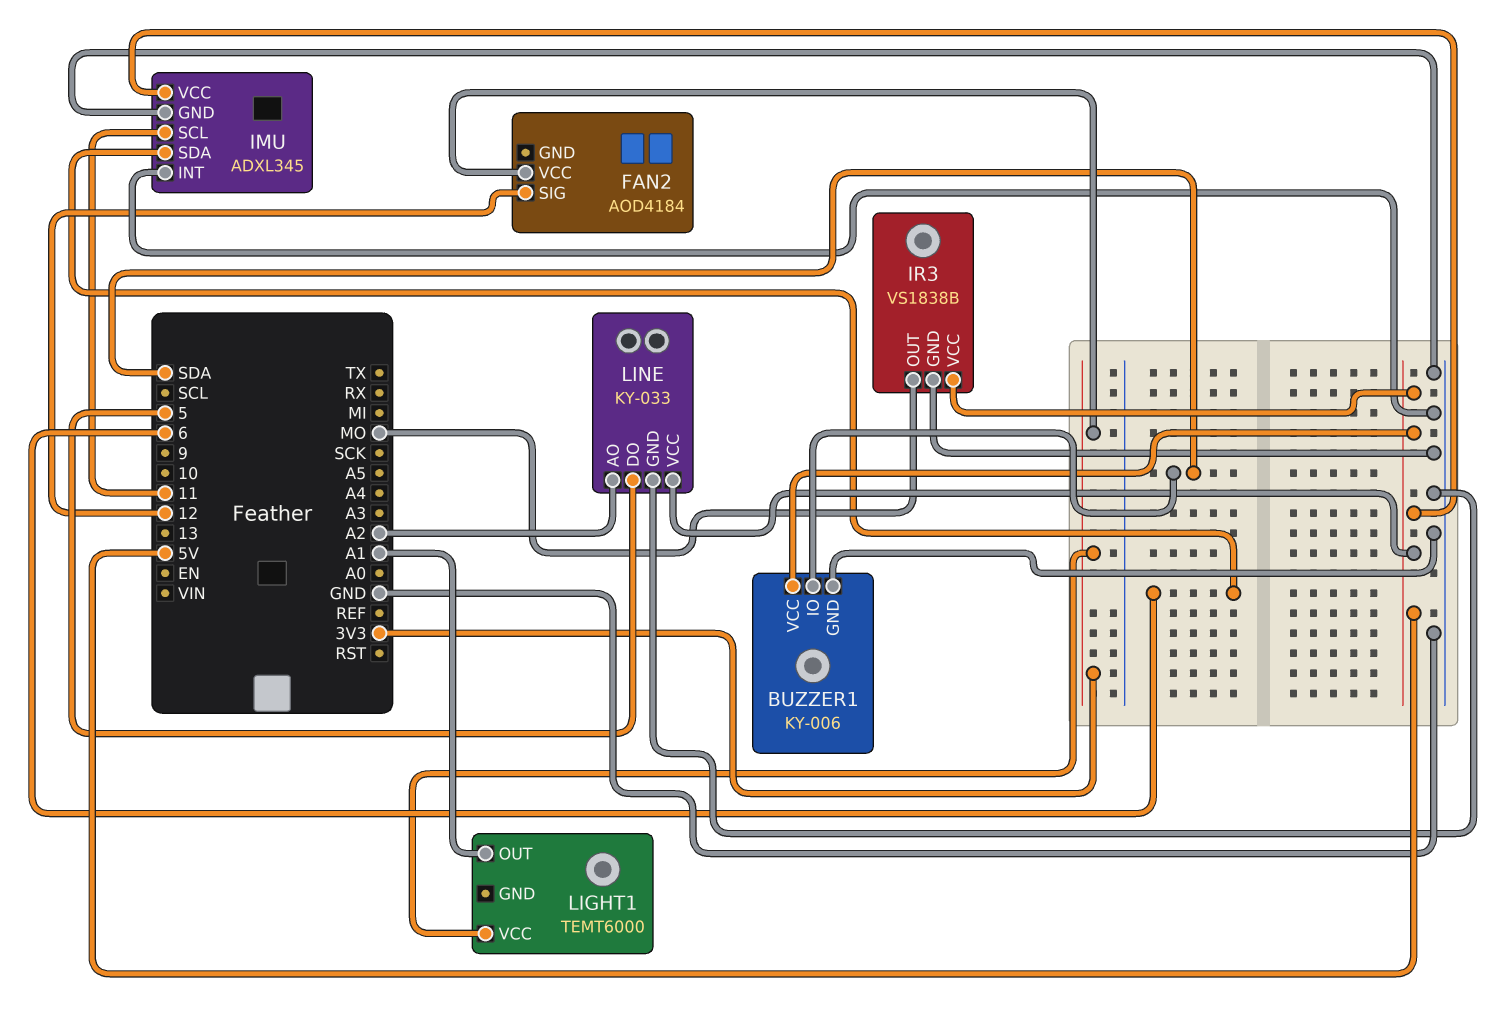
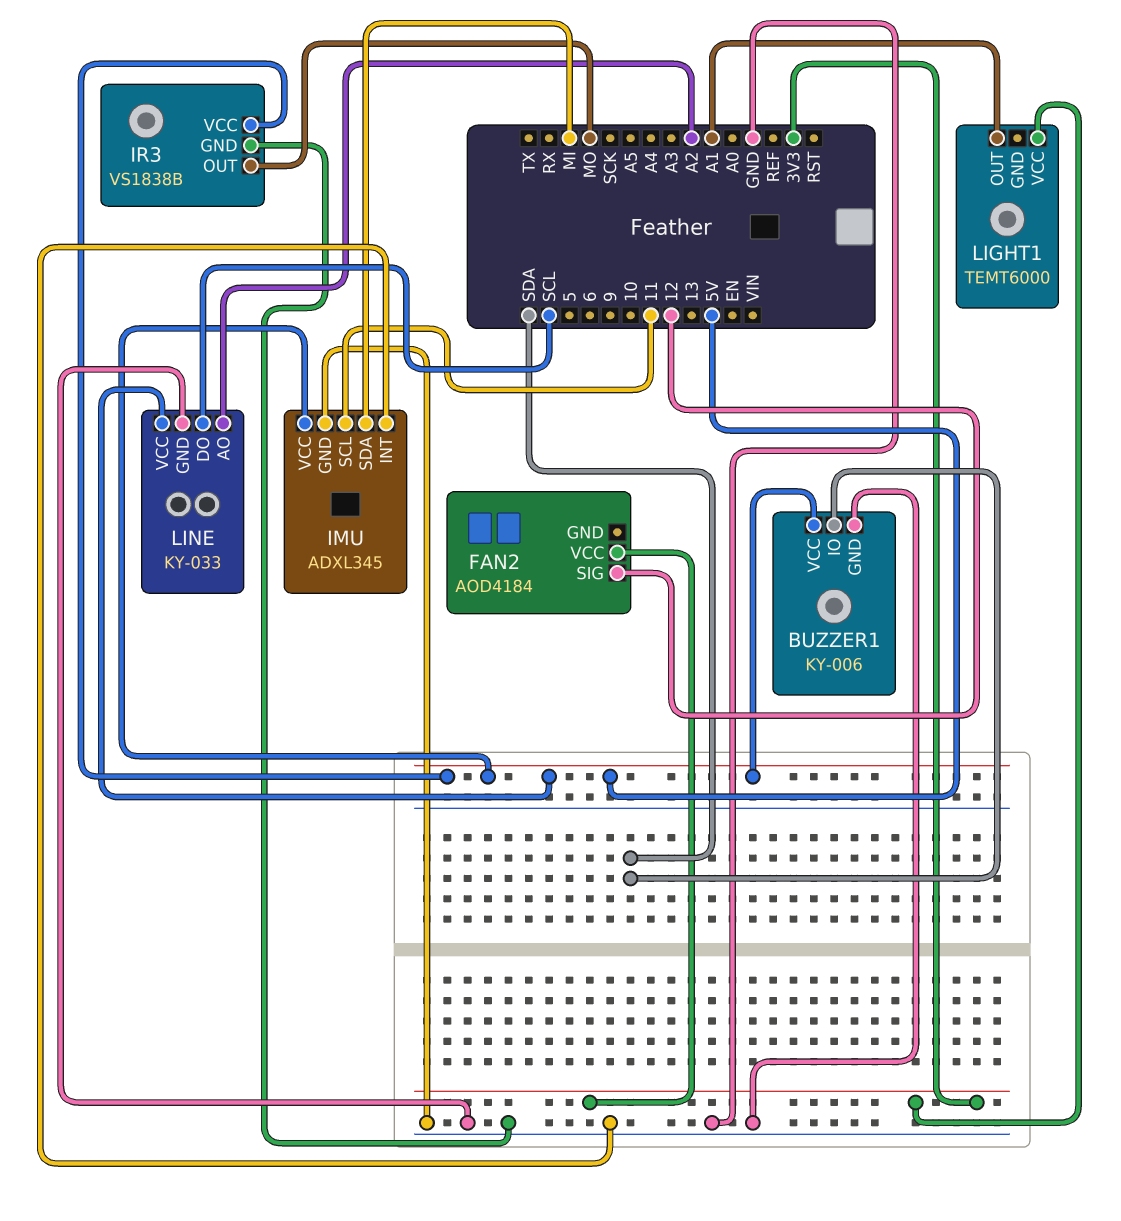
IMU pin SDA: 6 -> MI
LINE pin DO: 5 -> SCL

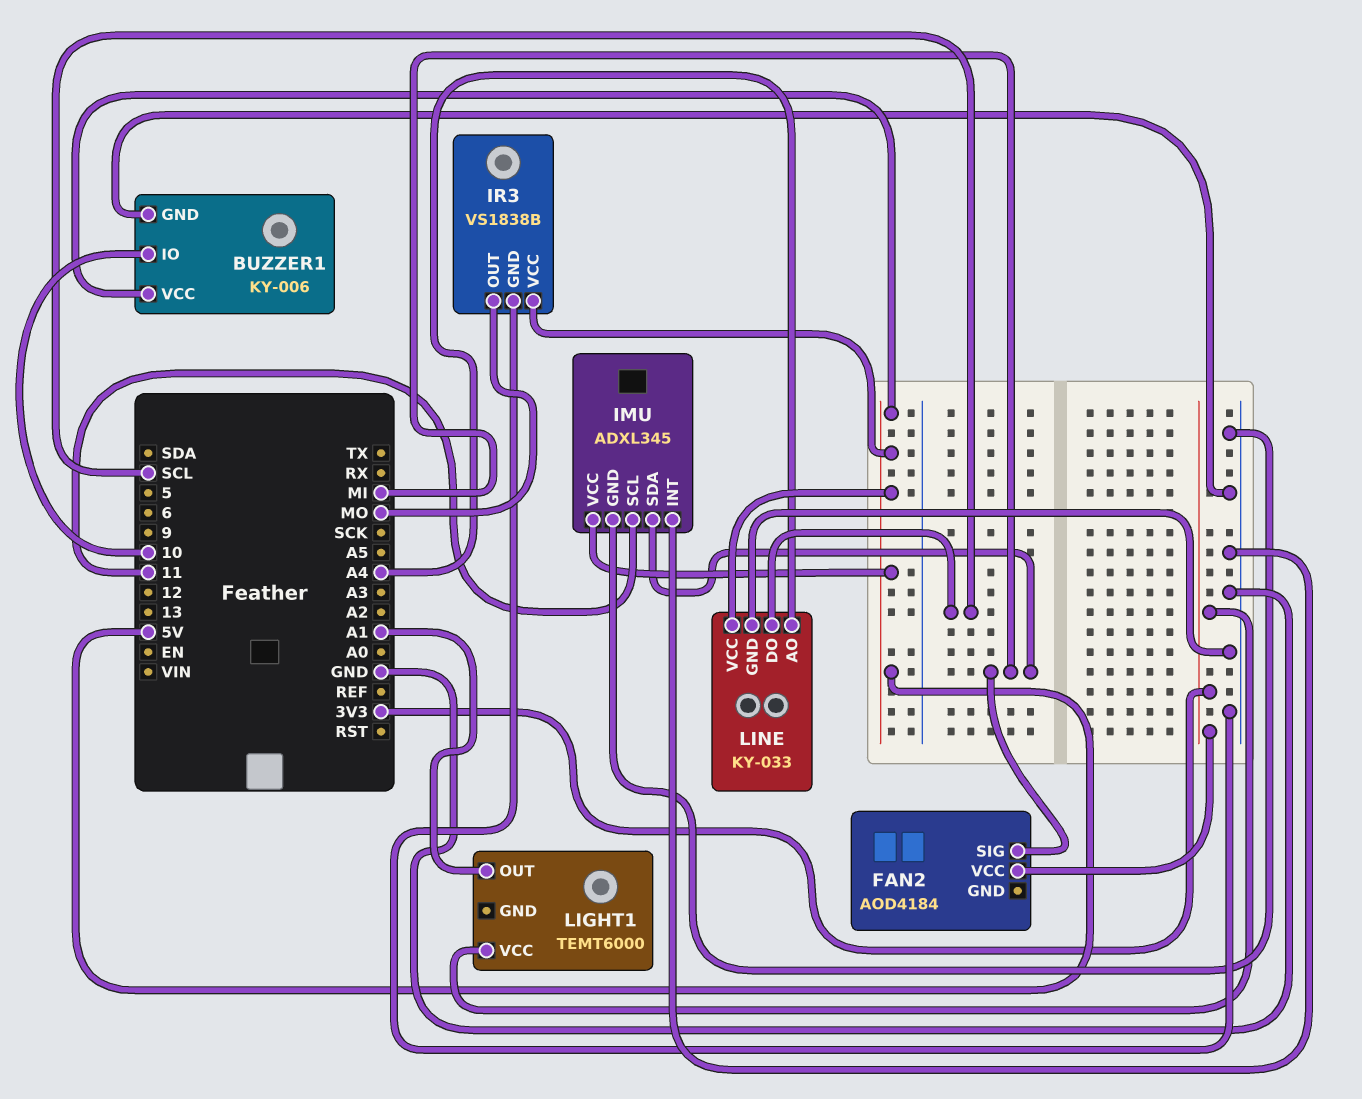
BUZZER1 pin IO: SDA -> 10
FAN2 pin SIG: 12 -> MI
LINE pin AO: A2 -> A4

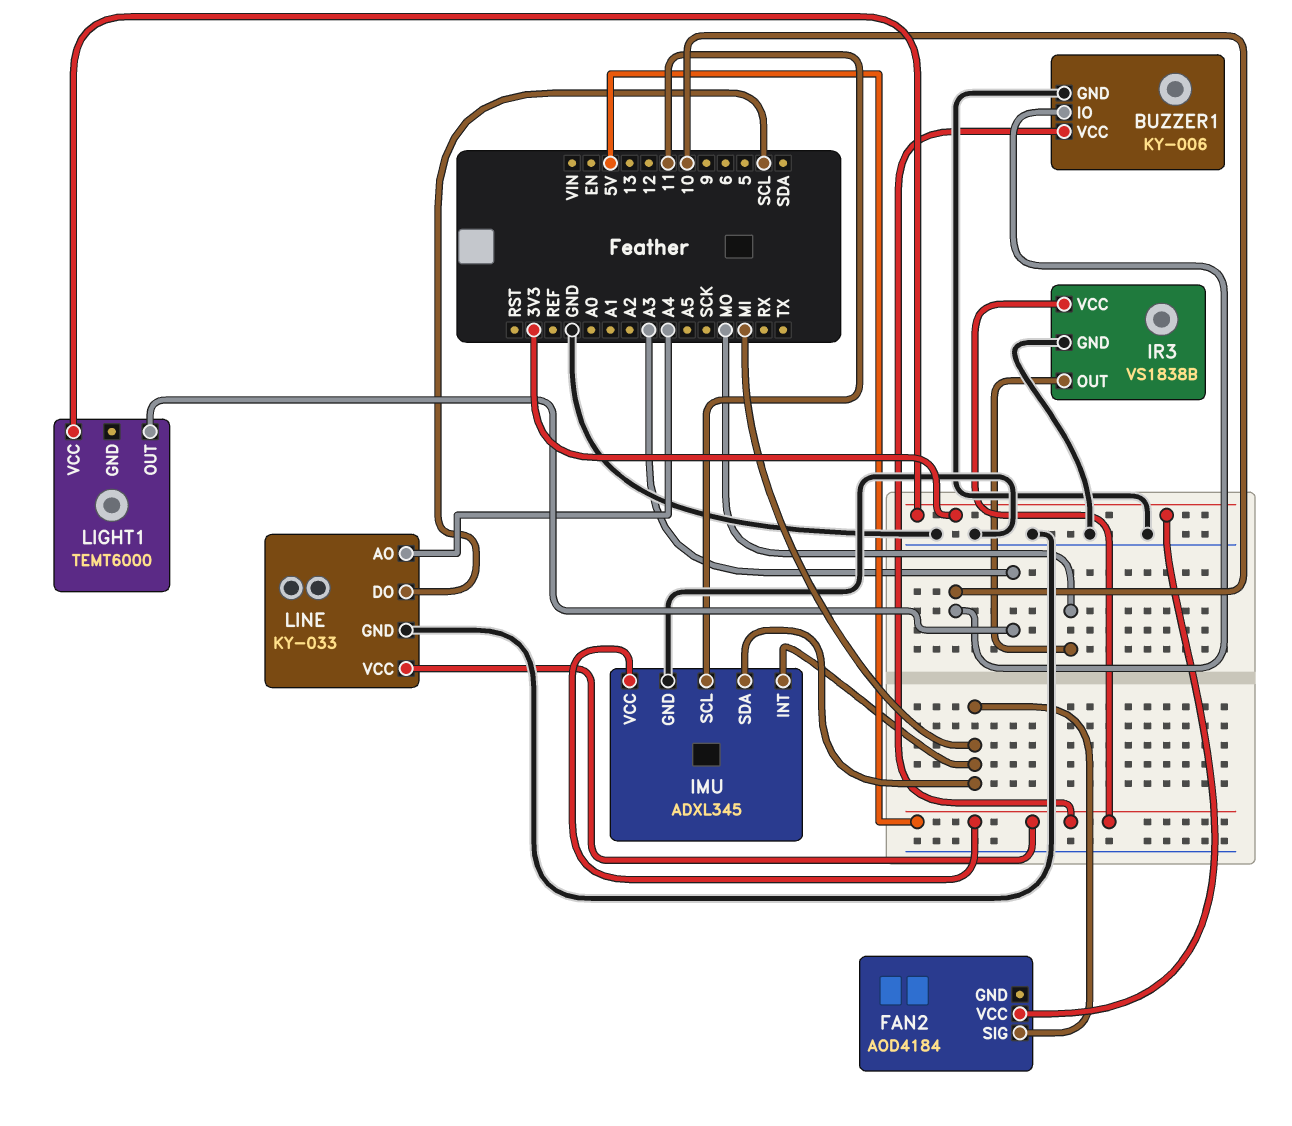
IMU pin INT: GND -> MI
LIGHT1 pin OUT: A1 -> A3

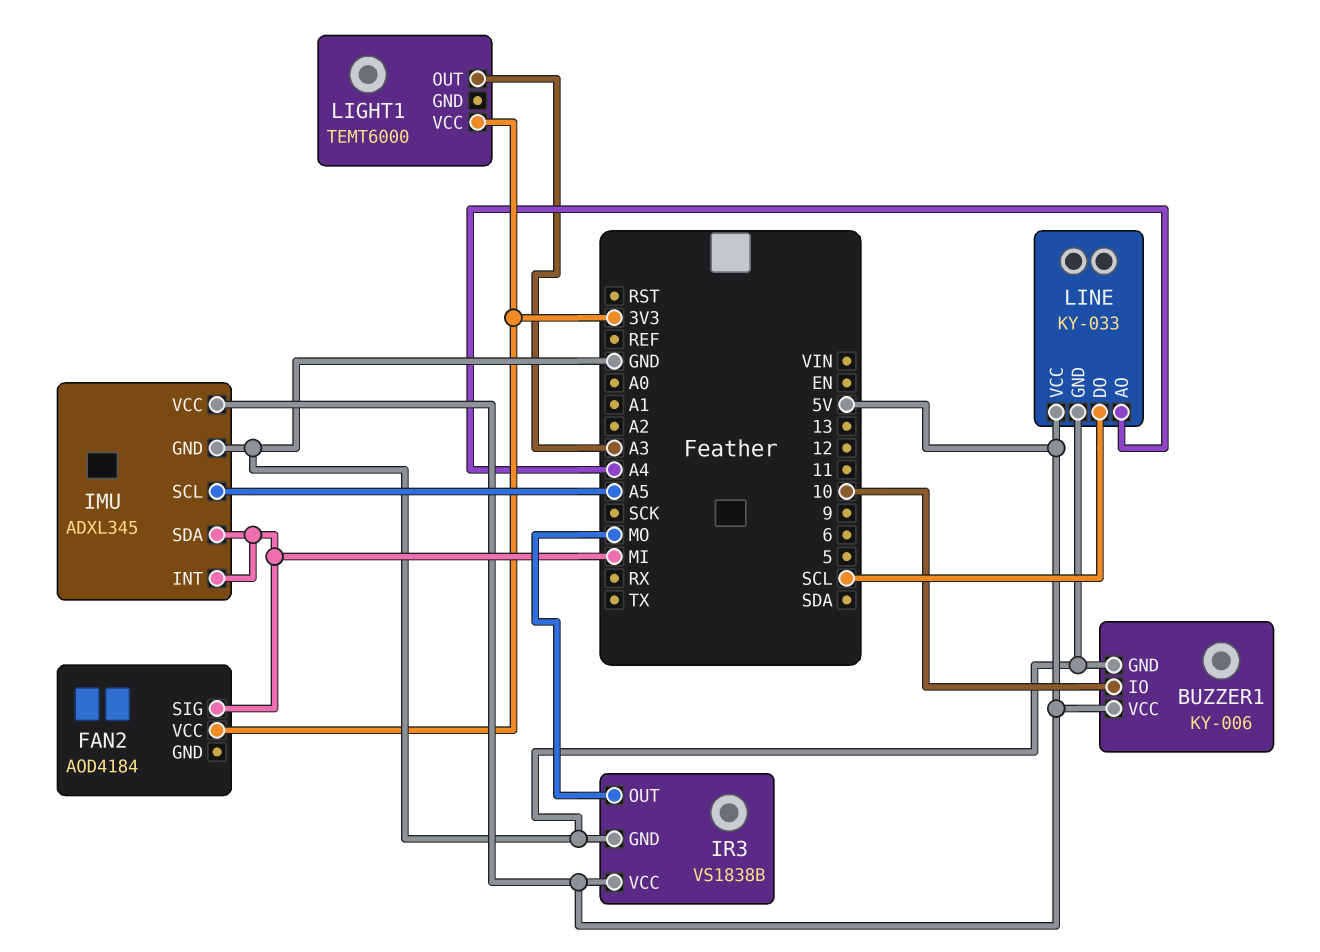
IMU pin SCL: 11 -> A5

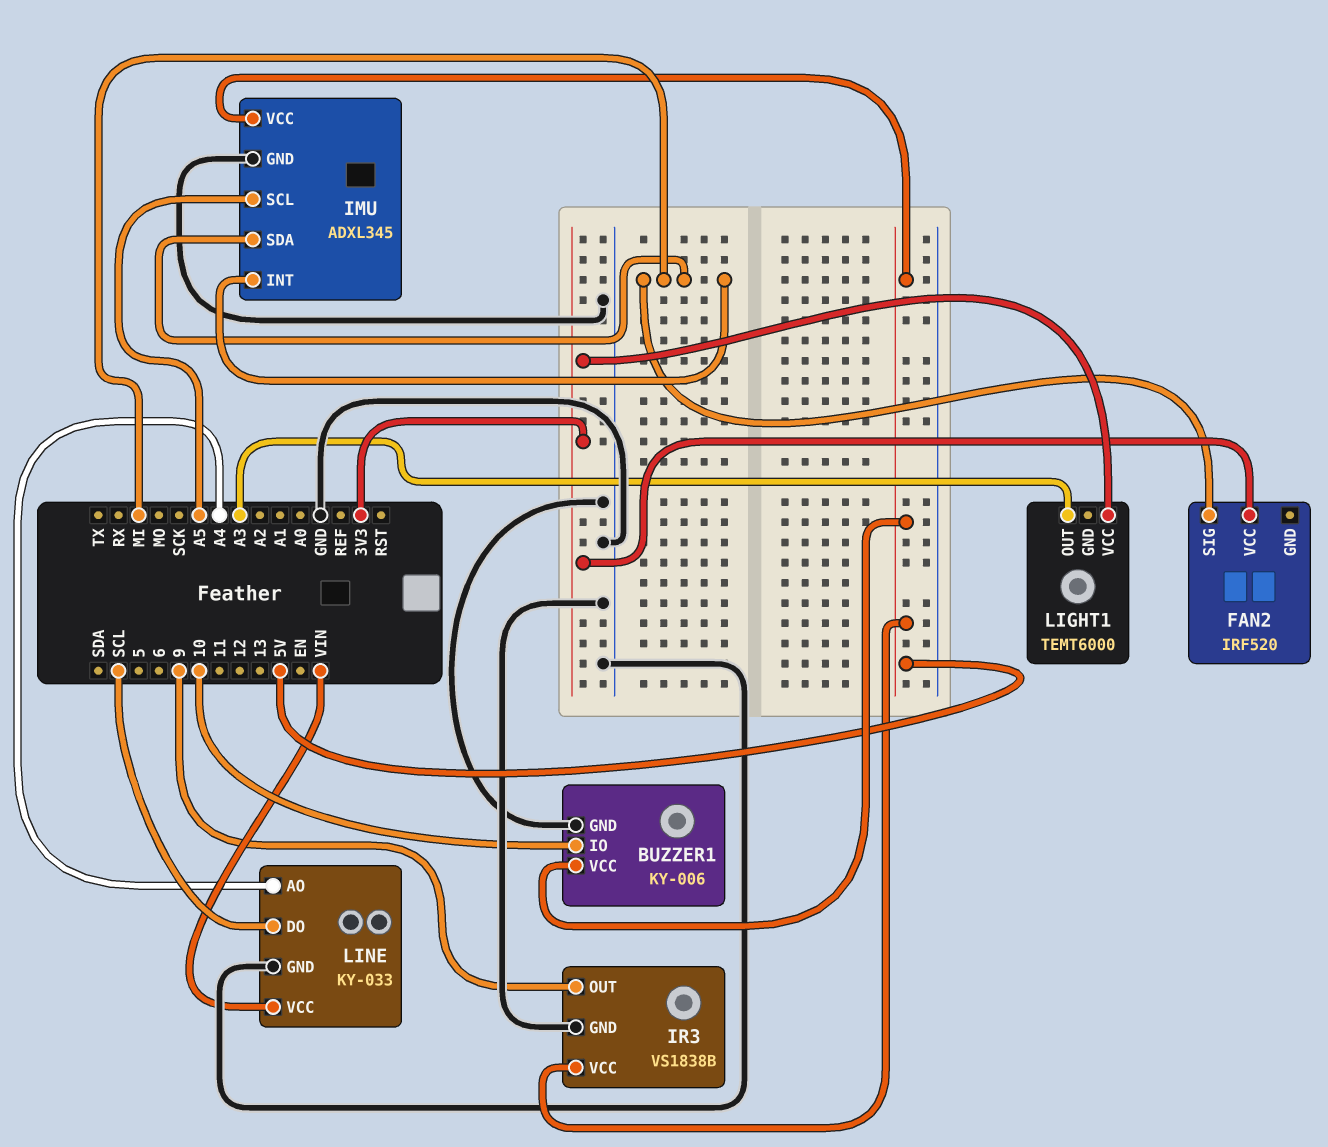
FAN2: AOD4184 -> IRF520
IR3 pin OUT: MO -> 9
LINE pin VCC: 5V -> VIN

